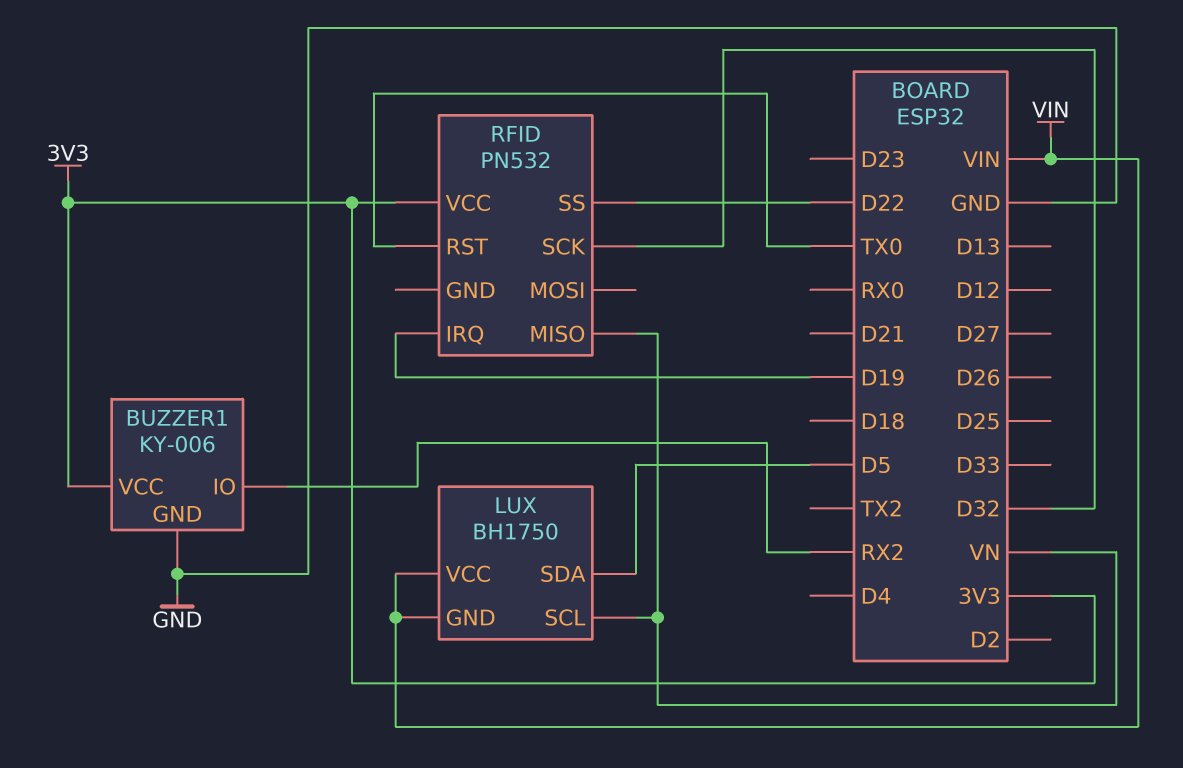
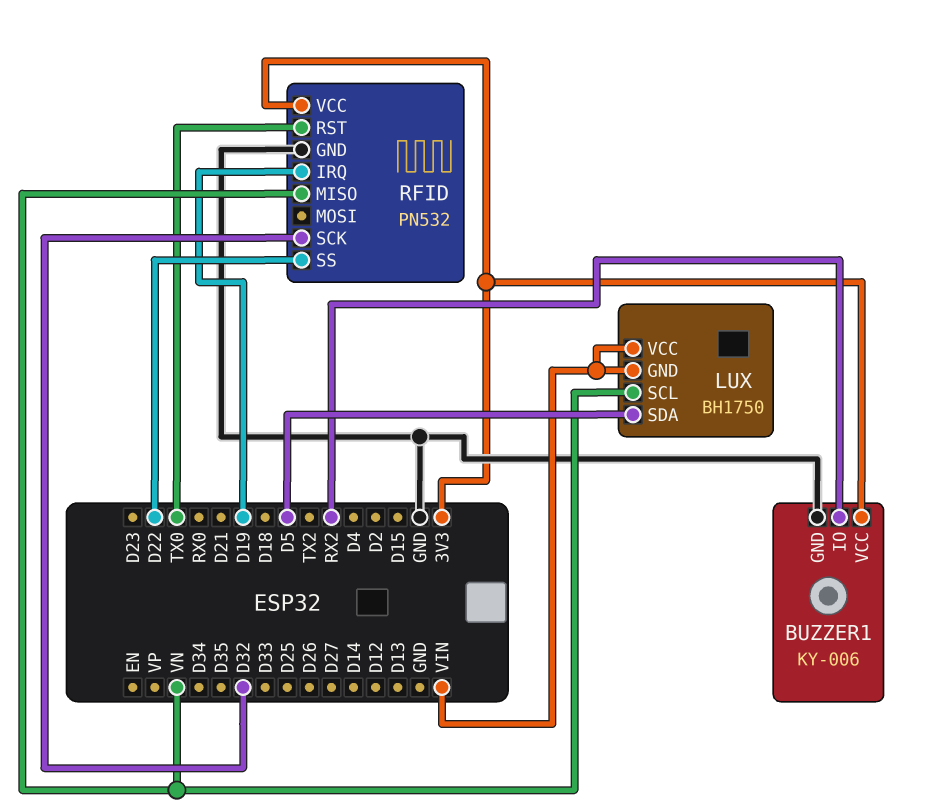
RFID pin GND: none -> GND

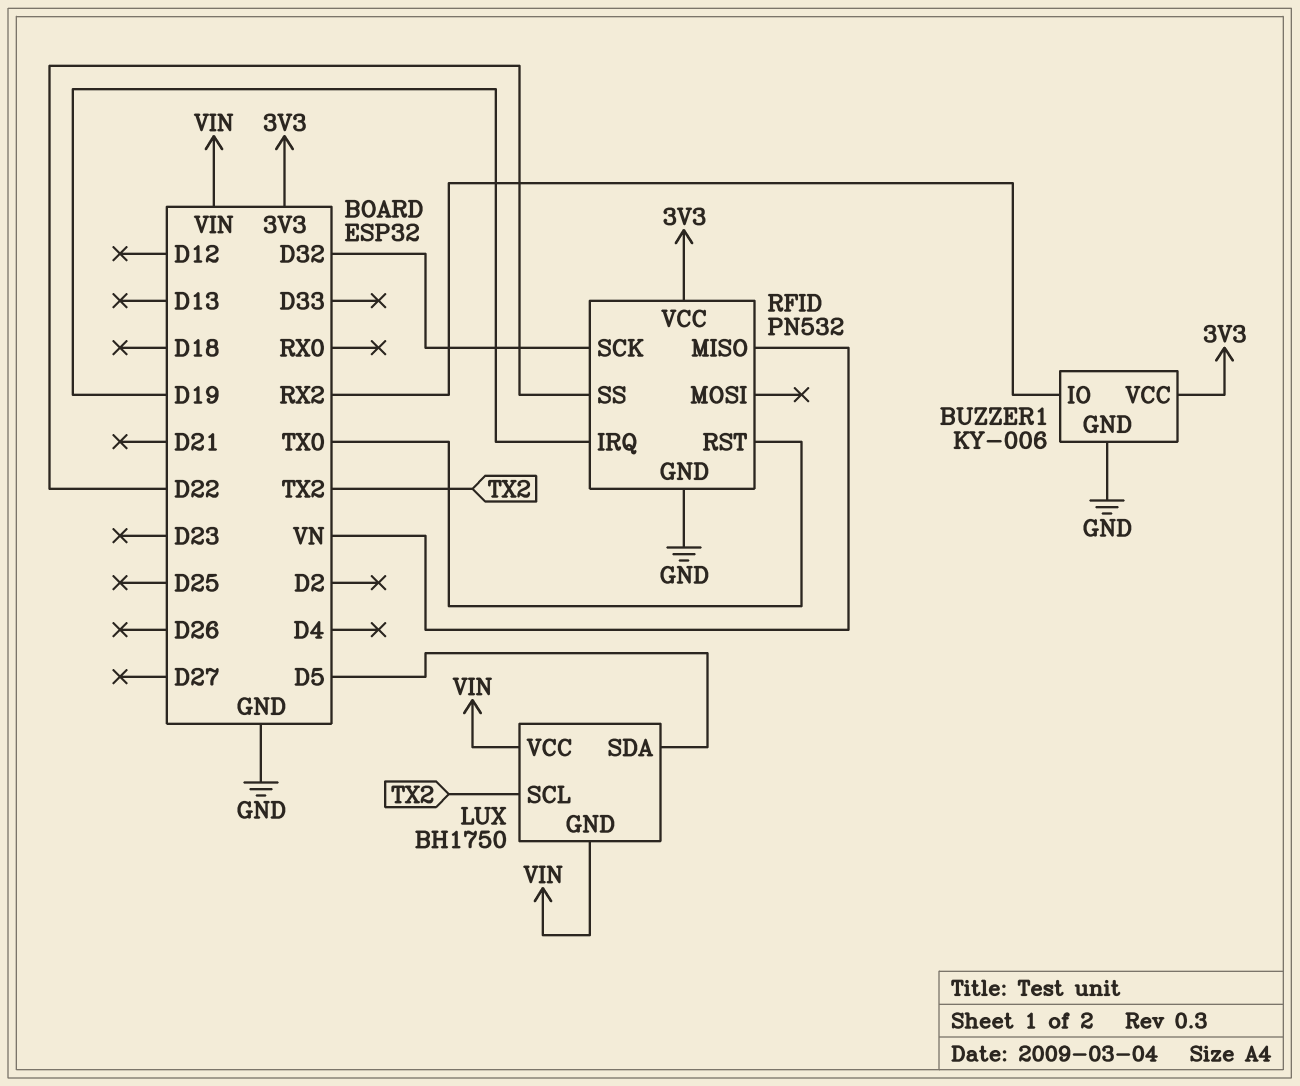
LUX pin SCL: VN -> TX2

